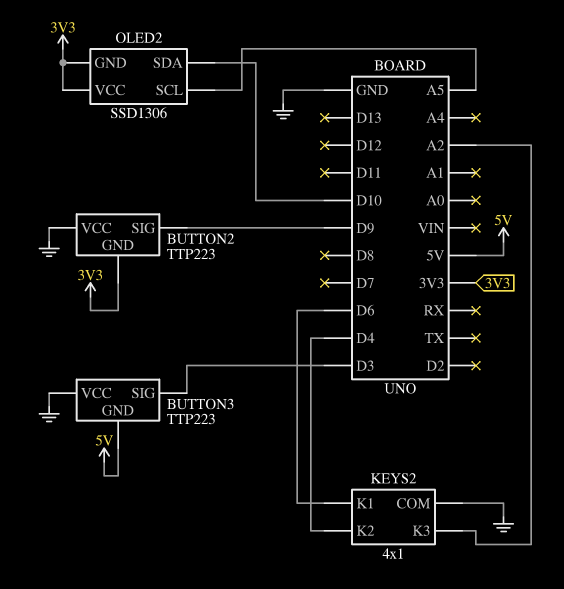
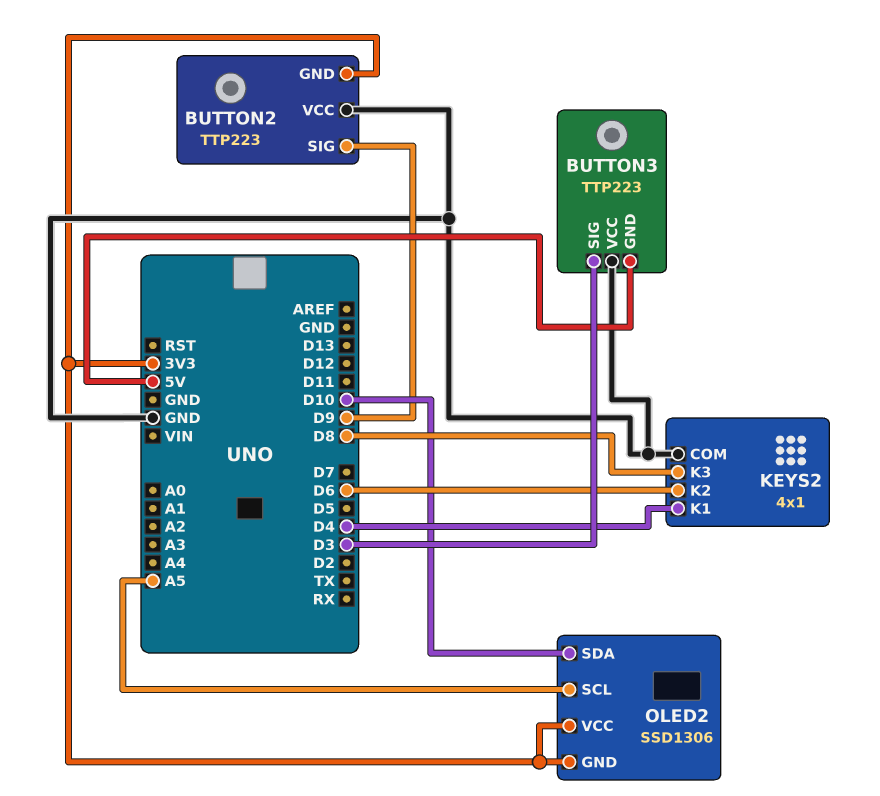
KEYS2 pin K1: D6 -> D4
KEYS2 pin K2: D4 -> D6
KEYS2 pin K3: A2 -> D8

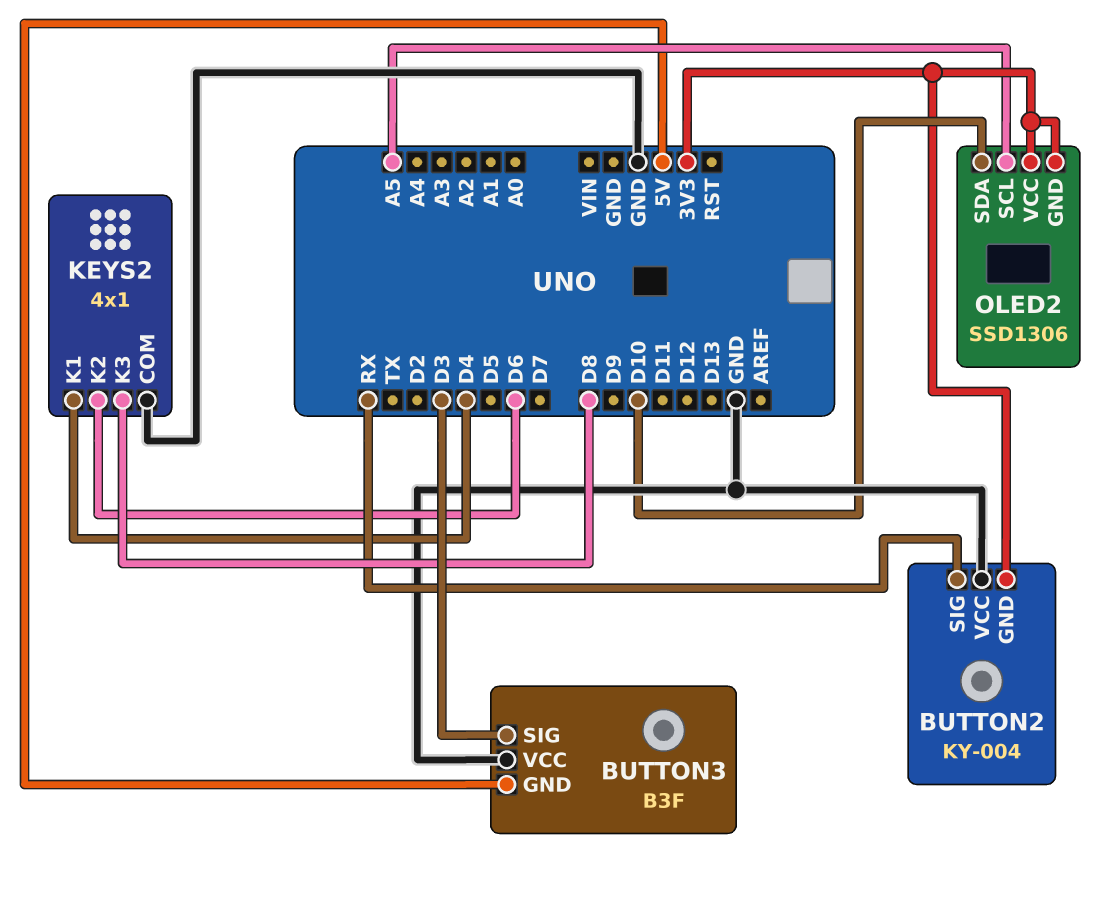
BUTTON2: TTP223 -> KY-004
BUTTON2 pin SIG: D9 -> RX
BUTTON3: TTP223 -> B3F

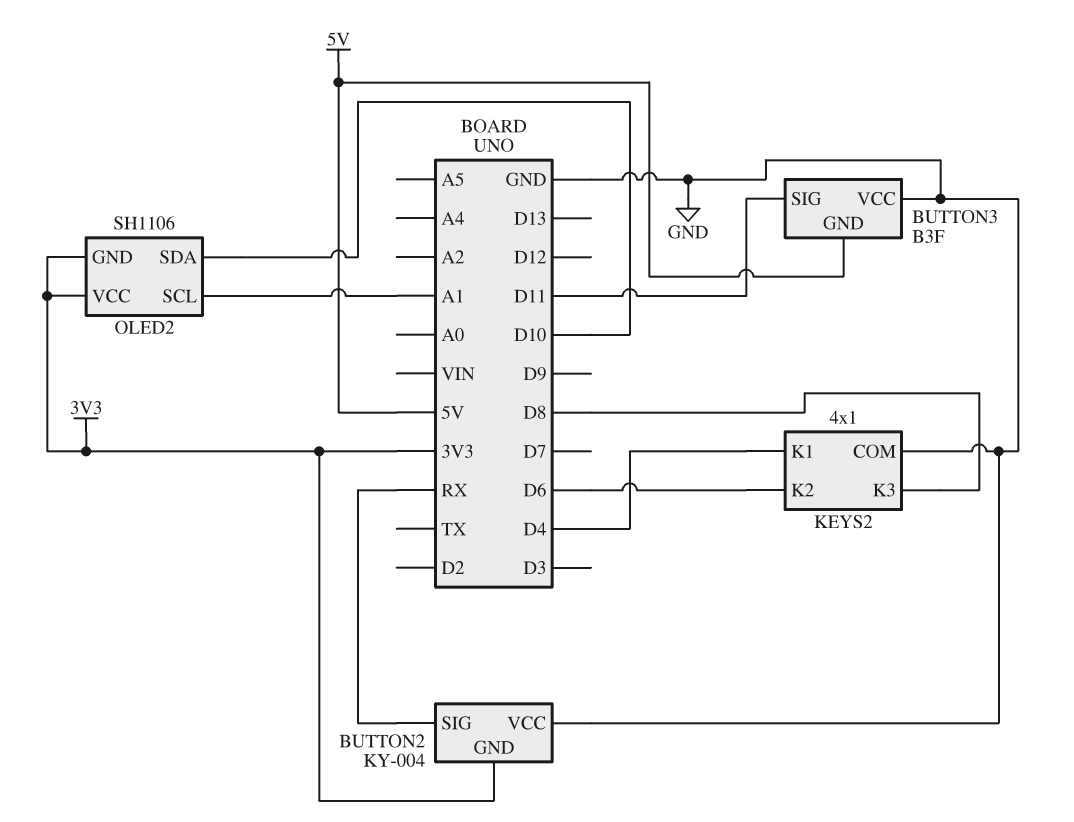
BUTTON3 pin SIG: D3 -> D11
OLED2: SSD1306 -> SH1106
OLED2 pin SCL: A5 -> A1

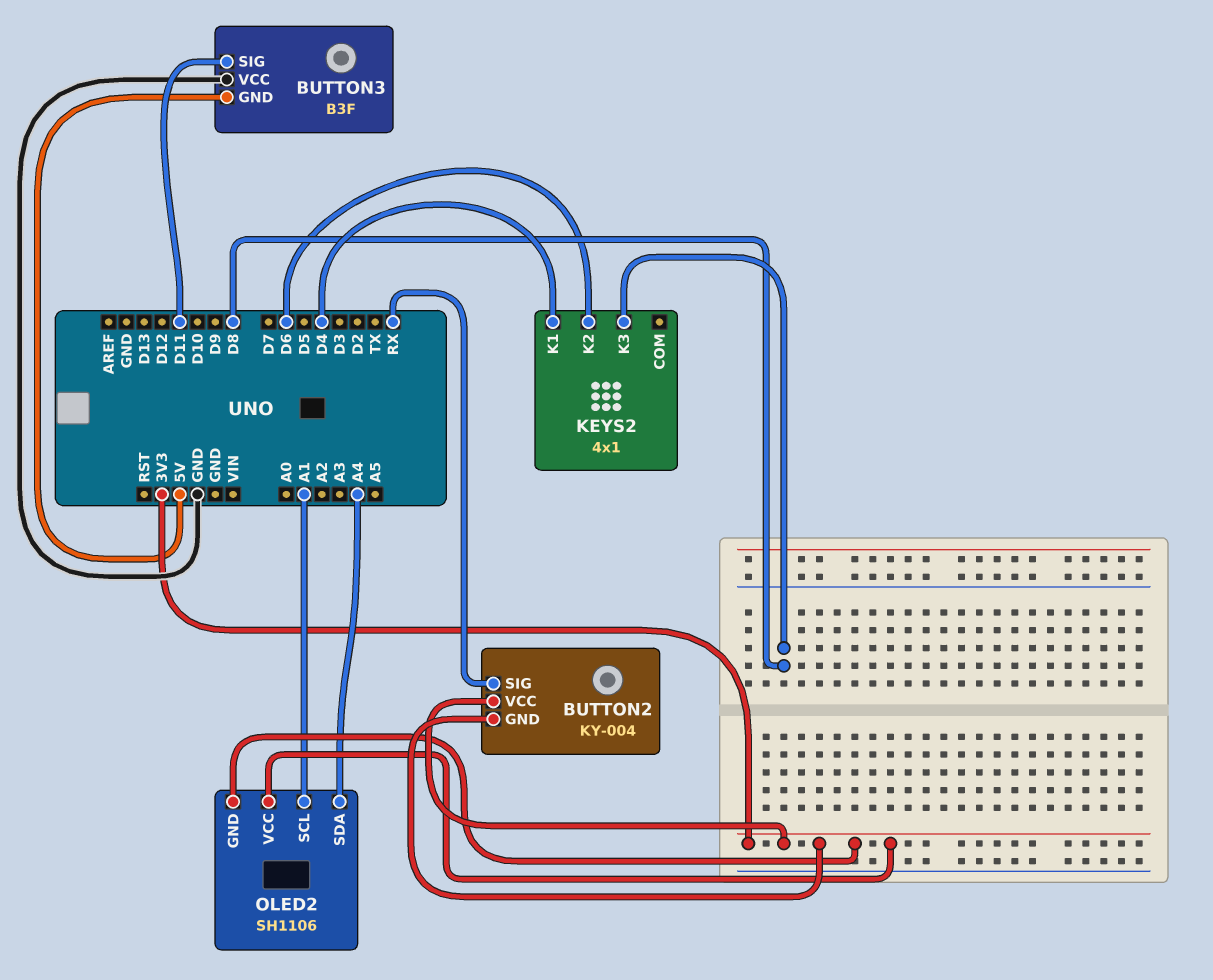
BUTTON2 pin VCC: GND -> 3V3
KEYS2 pin COM: GND -> none
OLED2 pin SDA: D10 -> A4

